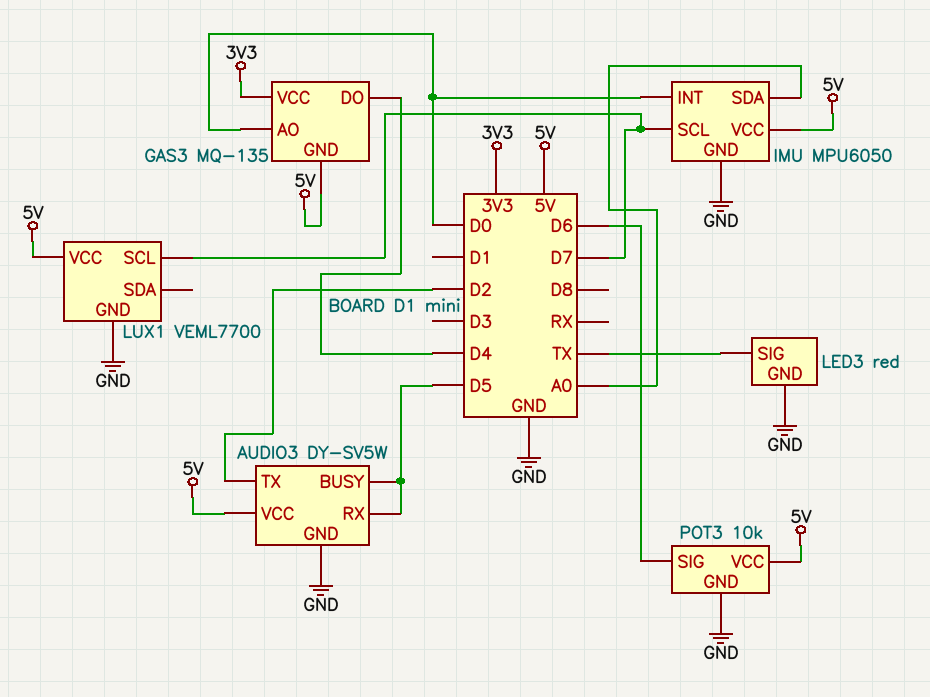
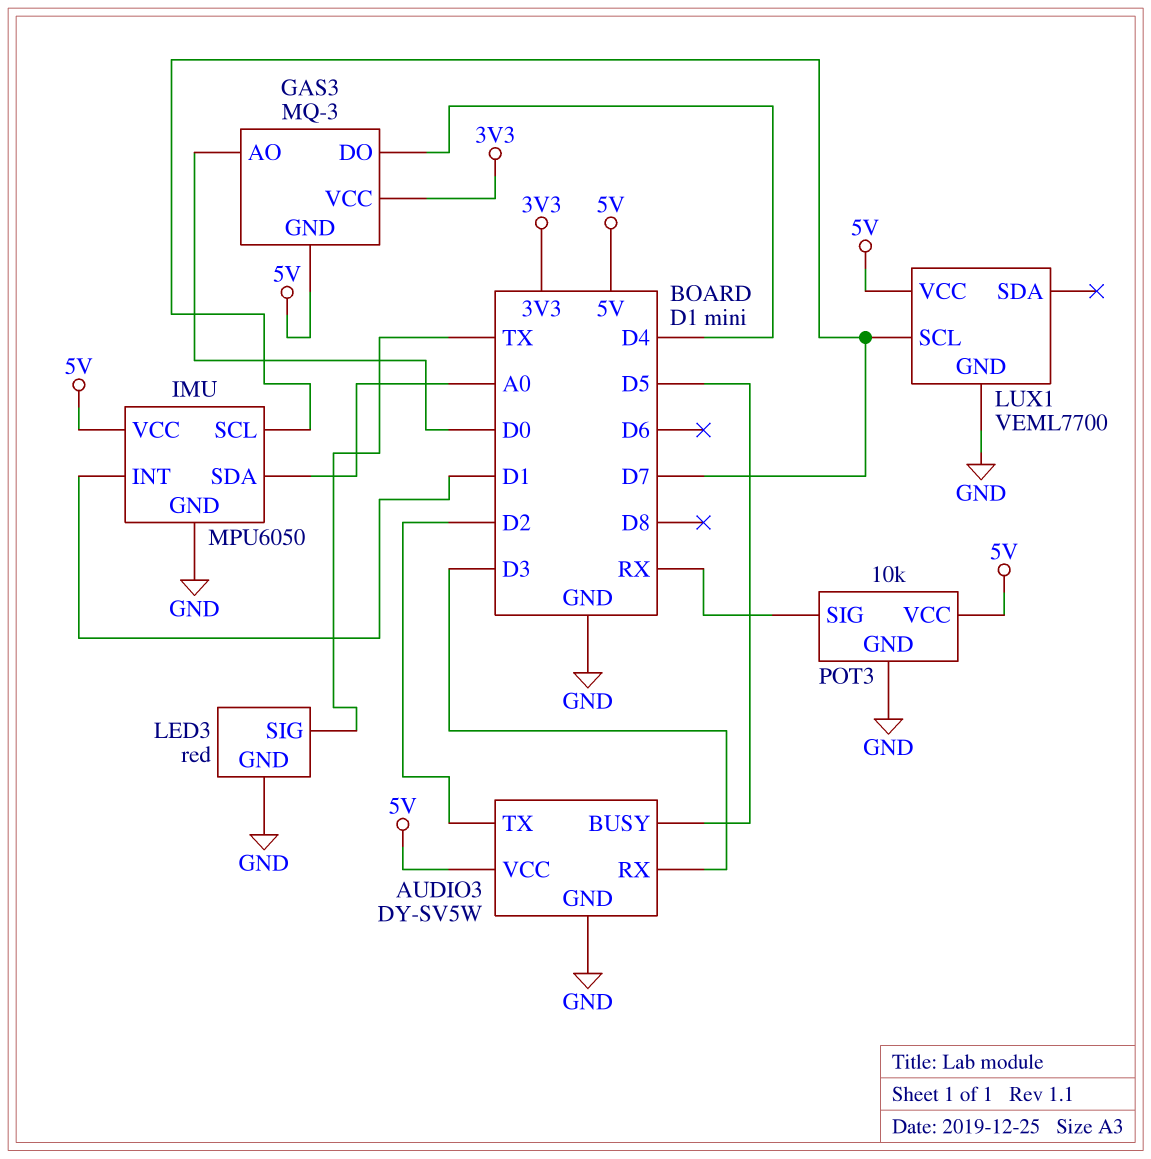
AUDIO3 pin RX: D5 -> D3
GAS3: MQ-135 -> MQ-3
IMU pin INT: D0 -> D1
POT3 pin SIG: D6 -> RX

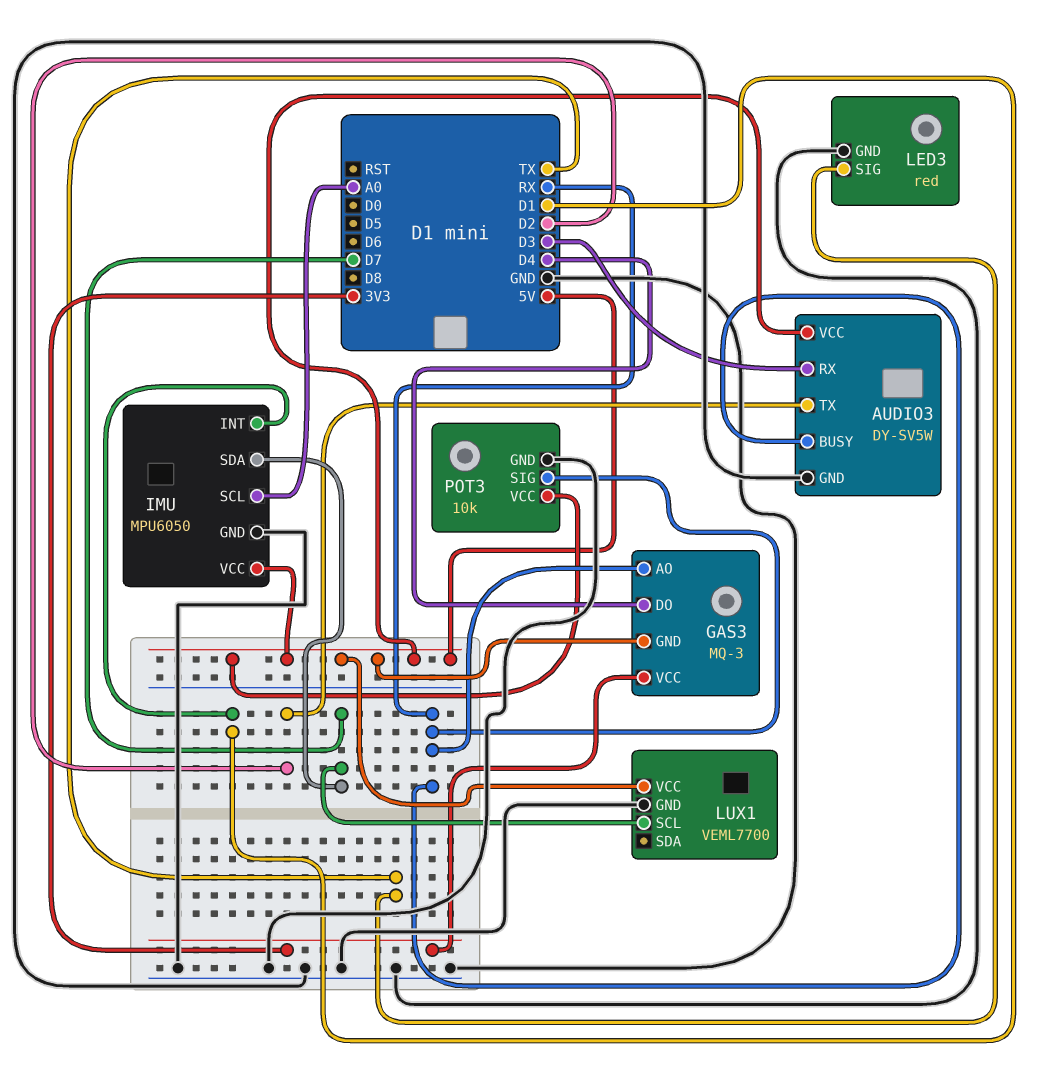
AUDIO3 pin BUSY: D5 -> RX
GAS3 pin AO: D0 -> RX
IMU pin SCL: D7 -> A0
IMU pin SDA: A0 -> D7

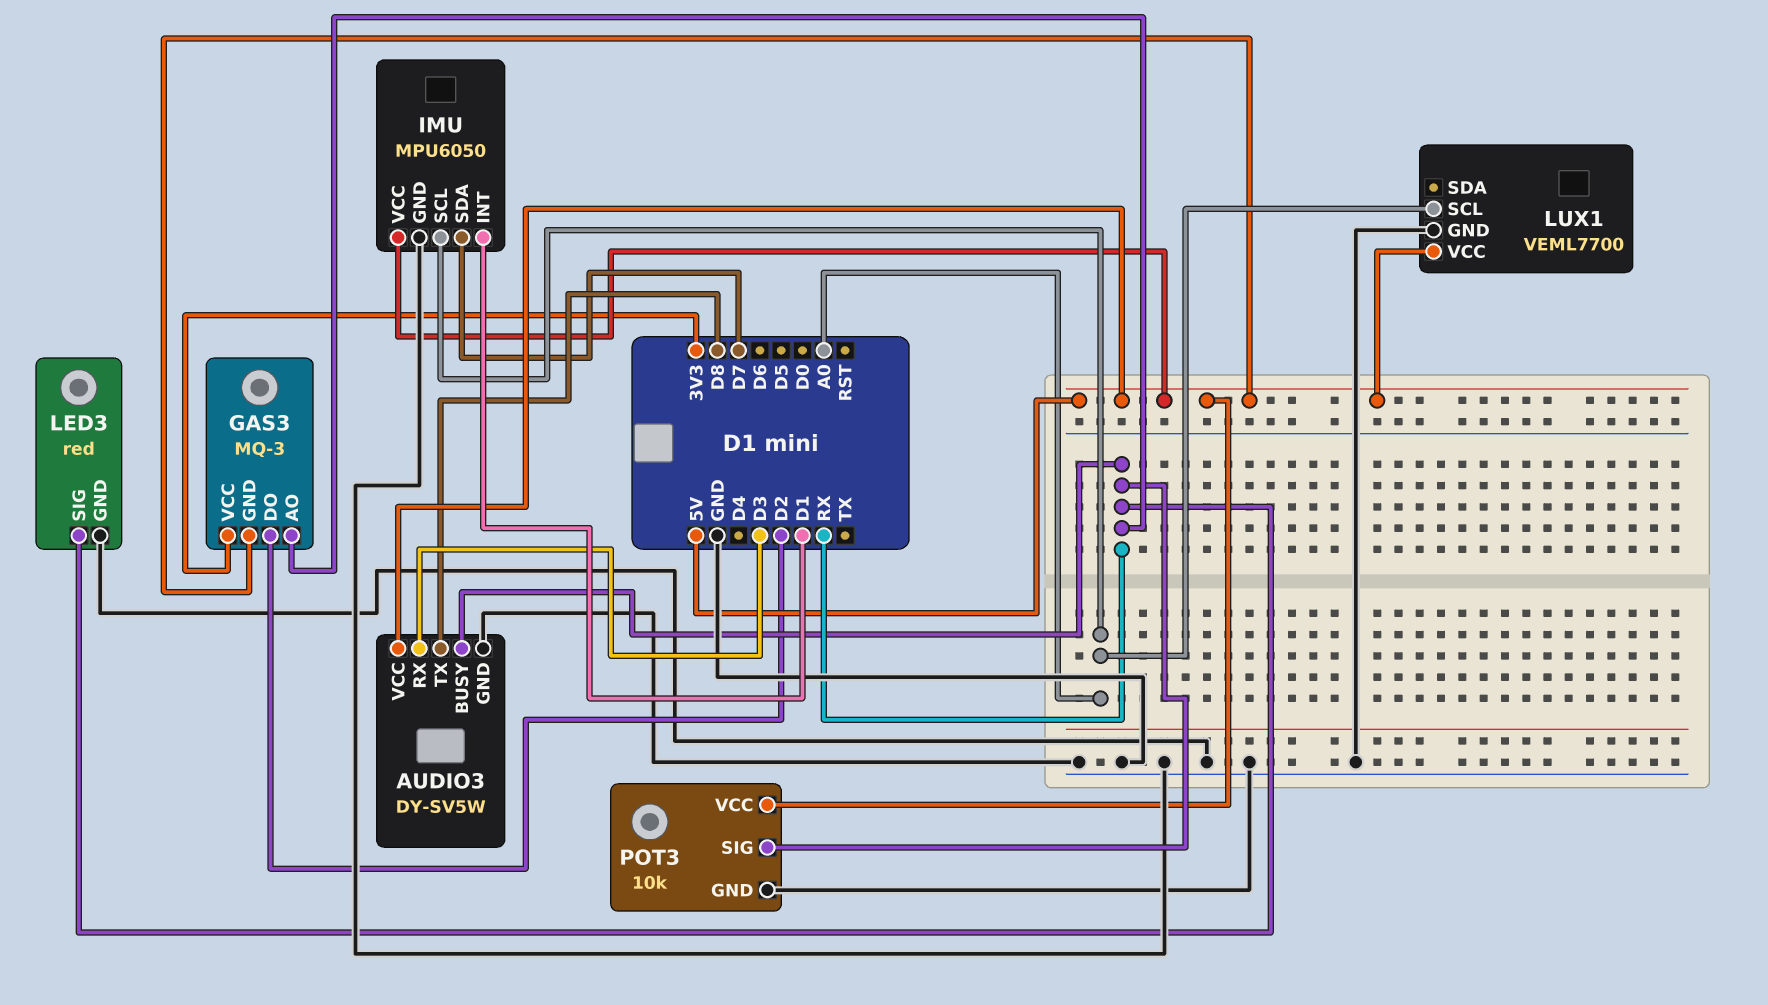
AUDIO3 pin TX: D2 -> D8
GAS3 pin DO: D4 -> D2
LED3 pin SIG: TX -> RX
LUX1 pin SCL: D7 -> A0

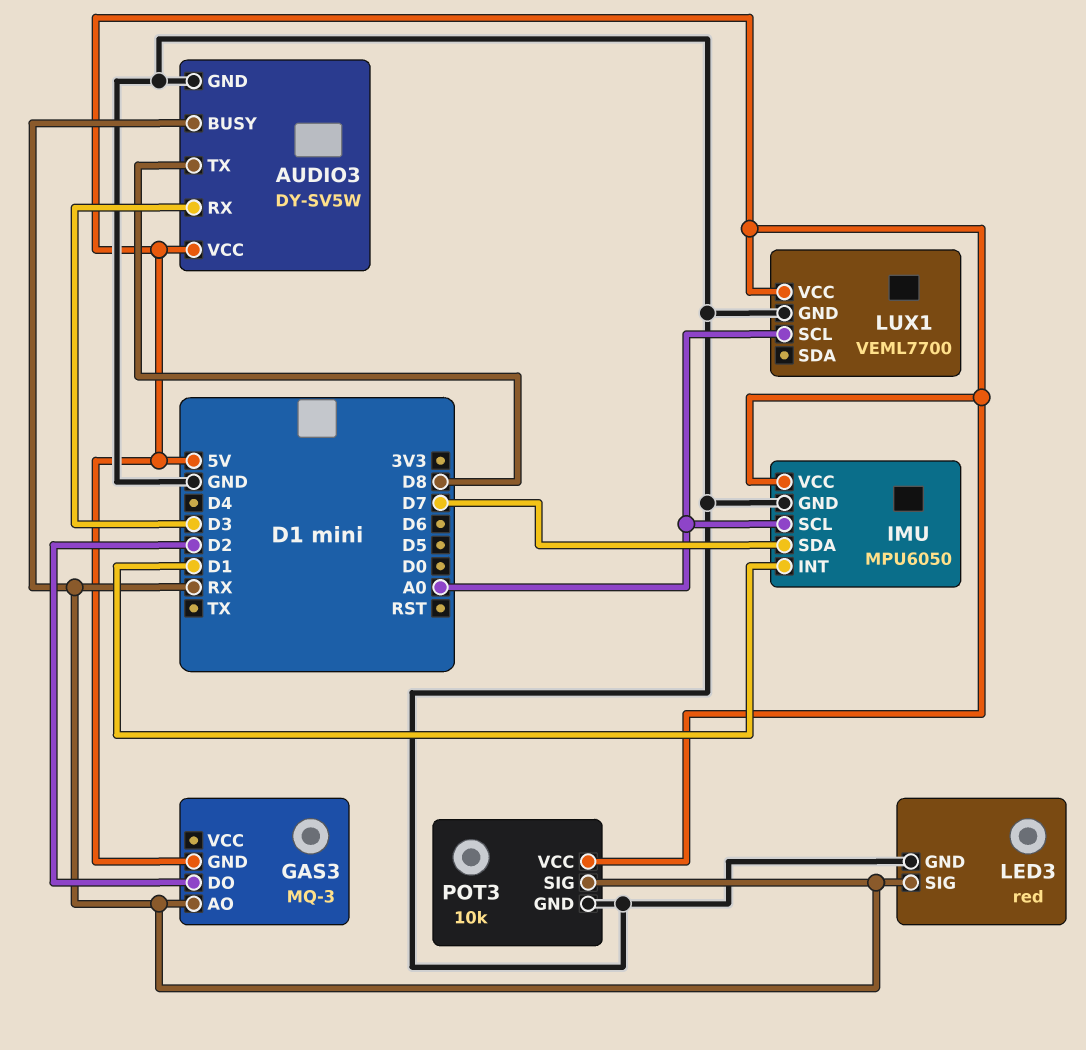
GAS3 pin VCC: 3V3 -> none

